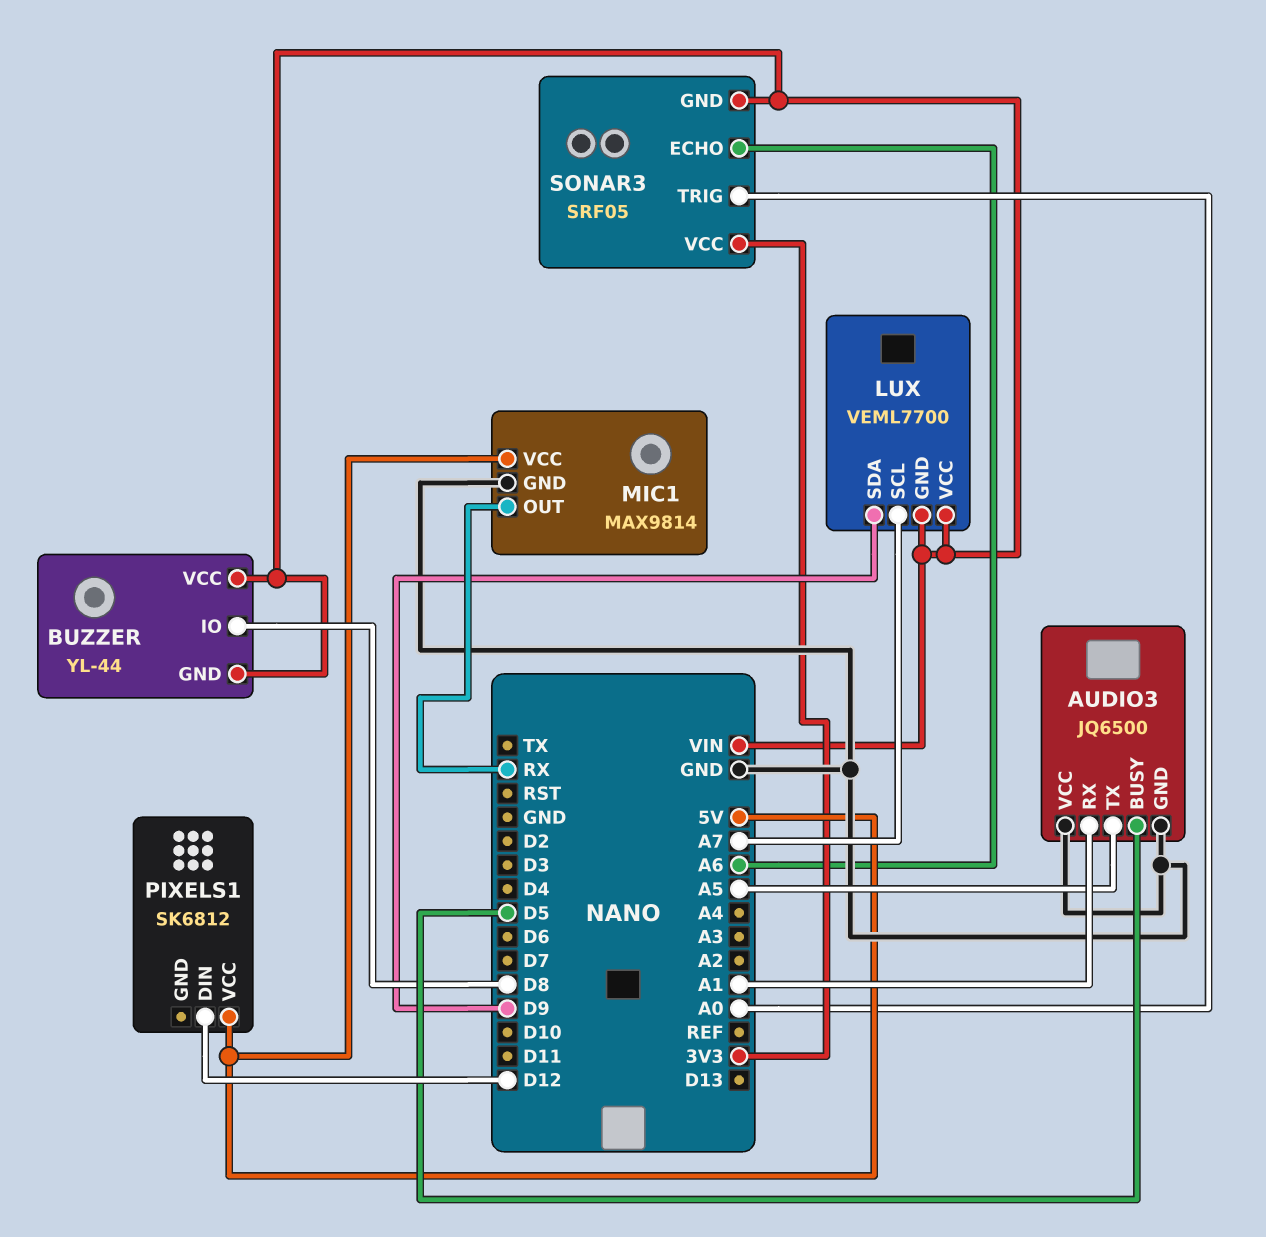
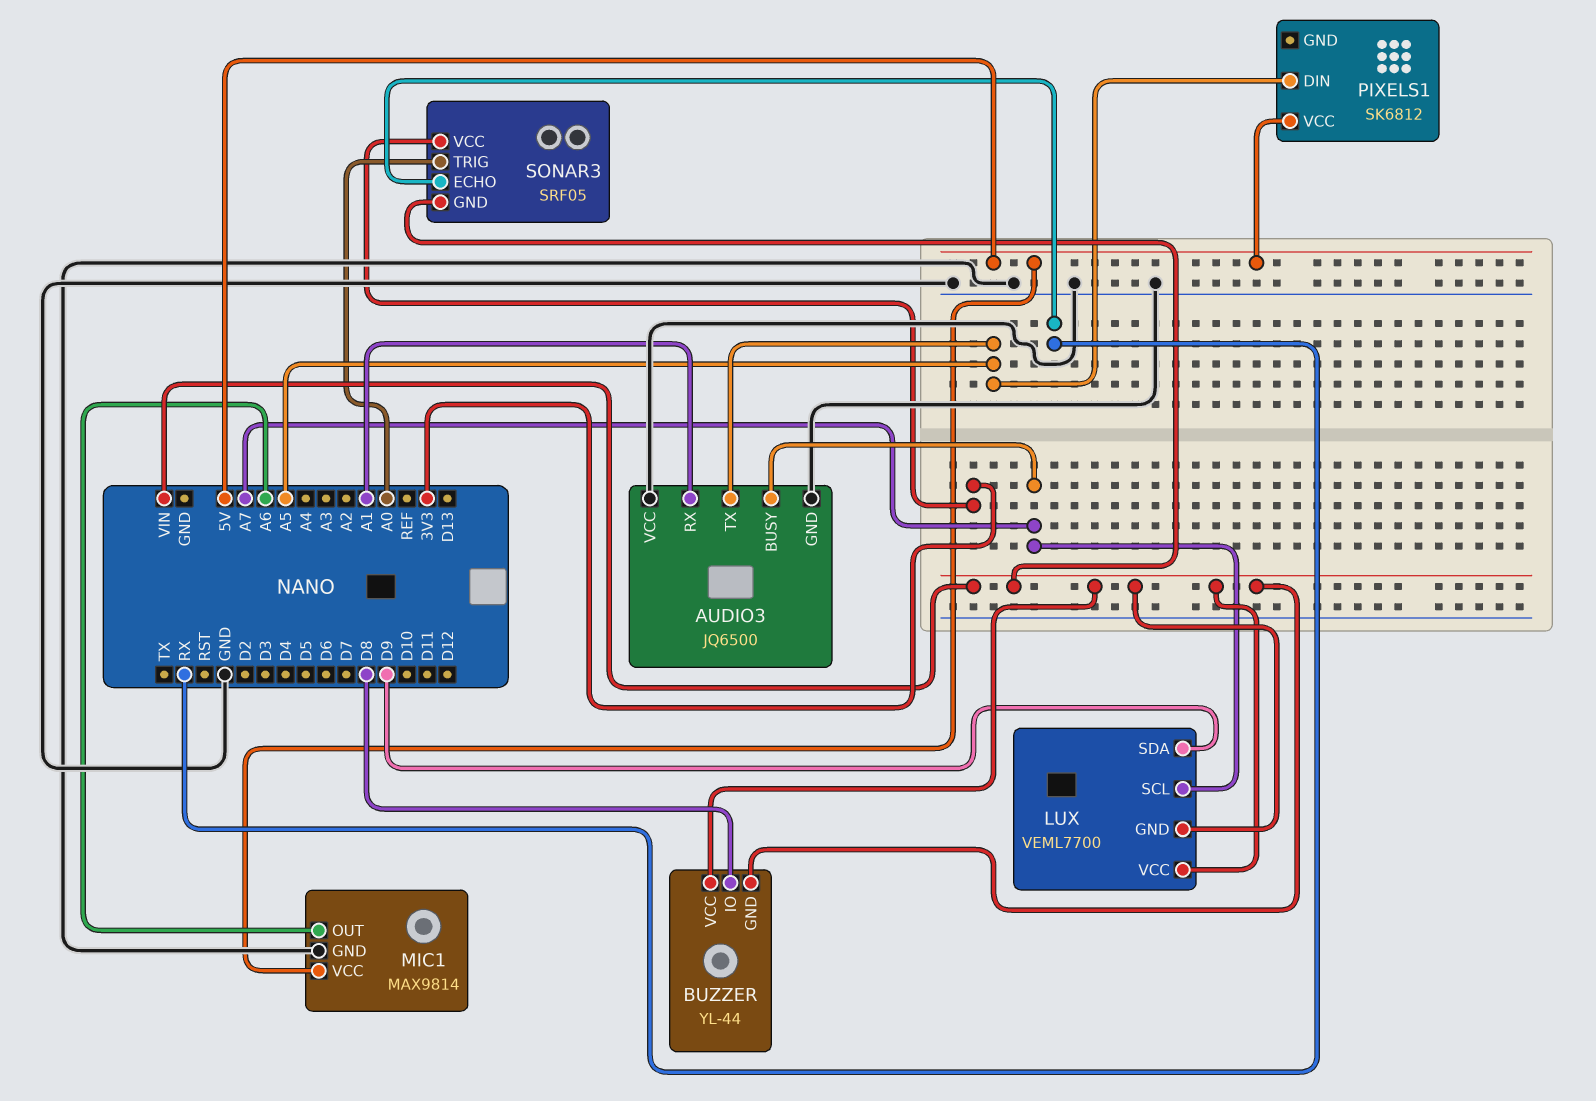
AUDIO3 pin BUSY: D5 -> A7
MIC1 pin OUT: RX -> A6
PIXELS1 pin DIN: D12 -> A5
SONAR3 pin ECHO: A6 -> RX

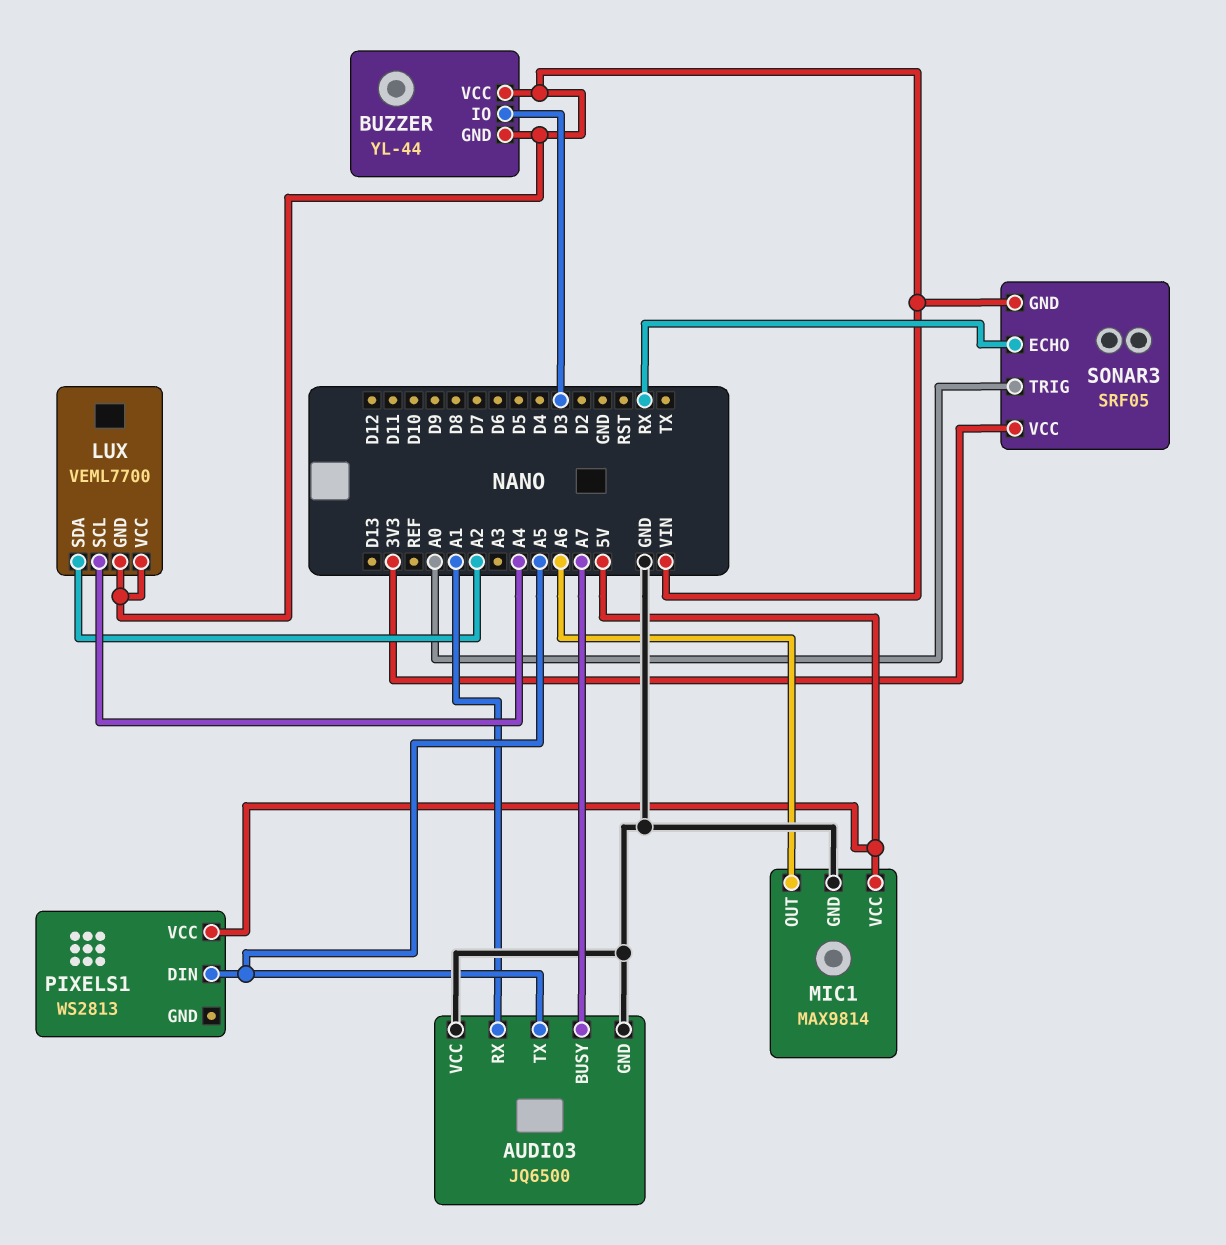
BUZZER pin IO: D8 -> D3
LUX pin SCL: A7 -> A4
LUX pin SDA: D9 -> A2
PIXELS1: SK6812 -> WS2813

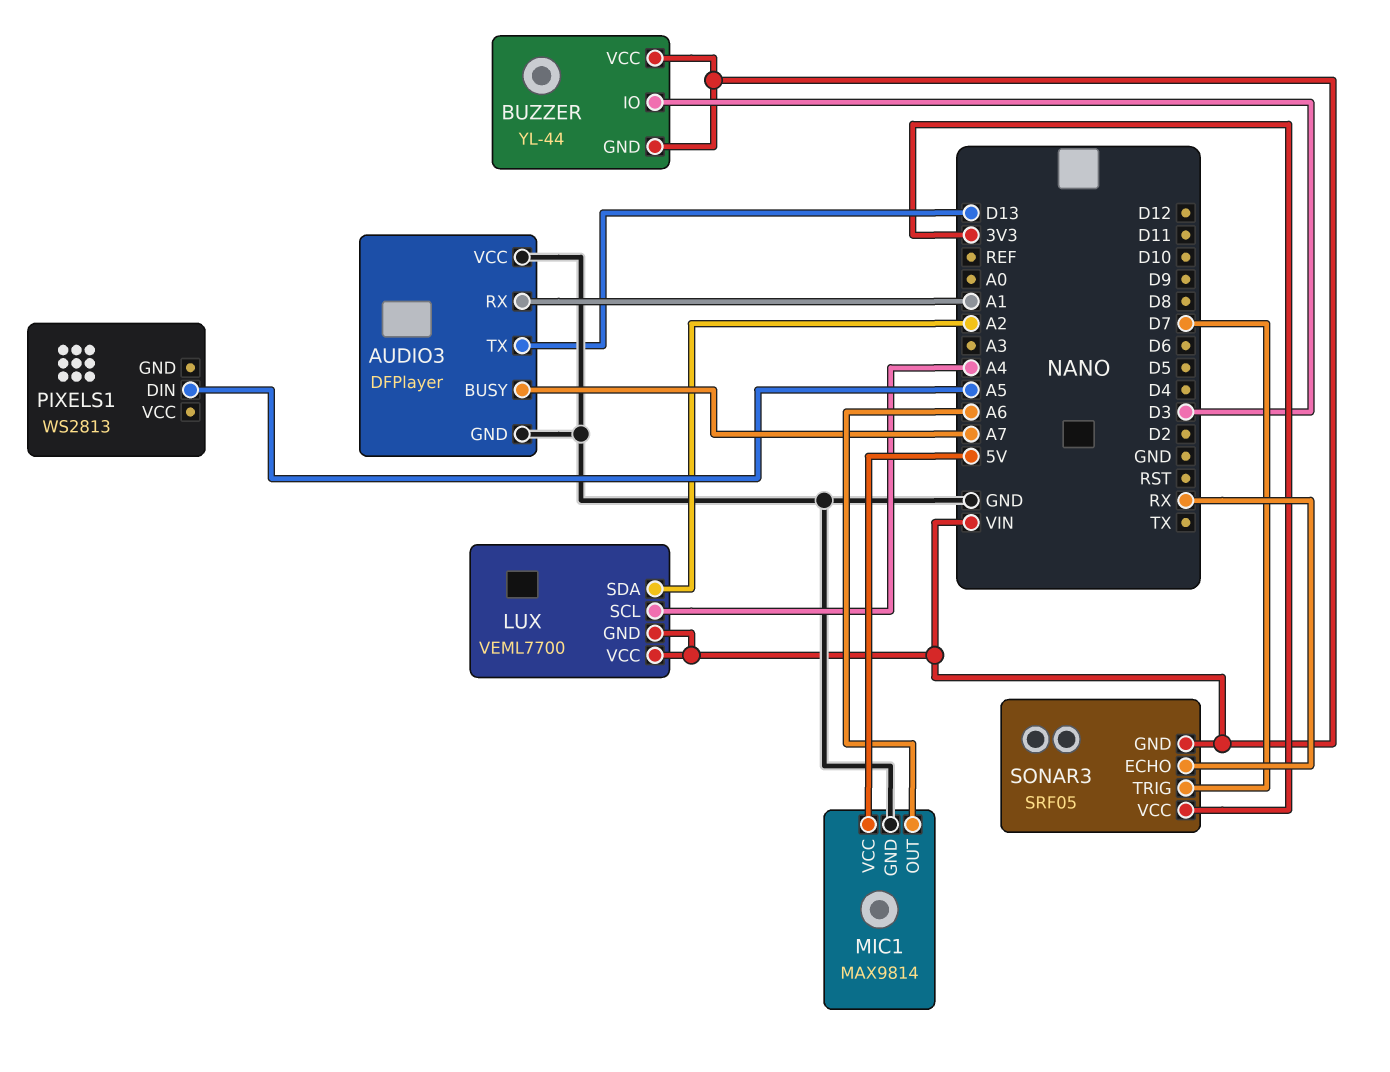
AUDIO3: JQ6500 -> DFPlayer
AUDIO3 pin TX: A5 -> D13
PIXELS1 pin VCC: 5V -> none
SONAR3 pin TRIG: A0 -> D7

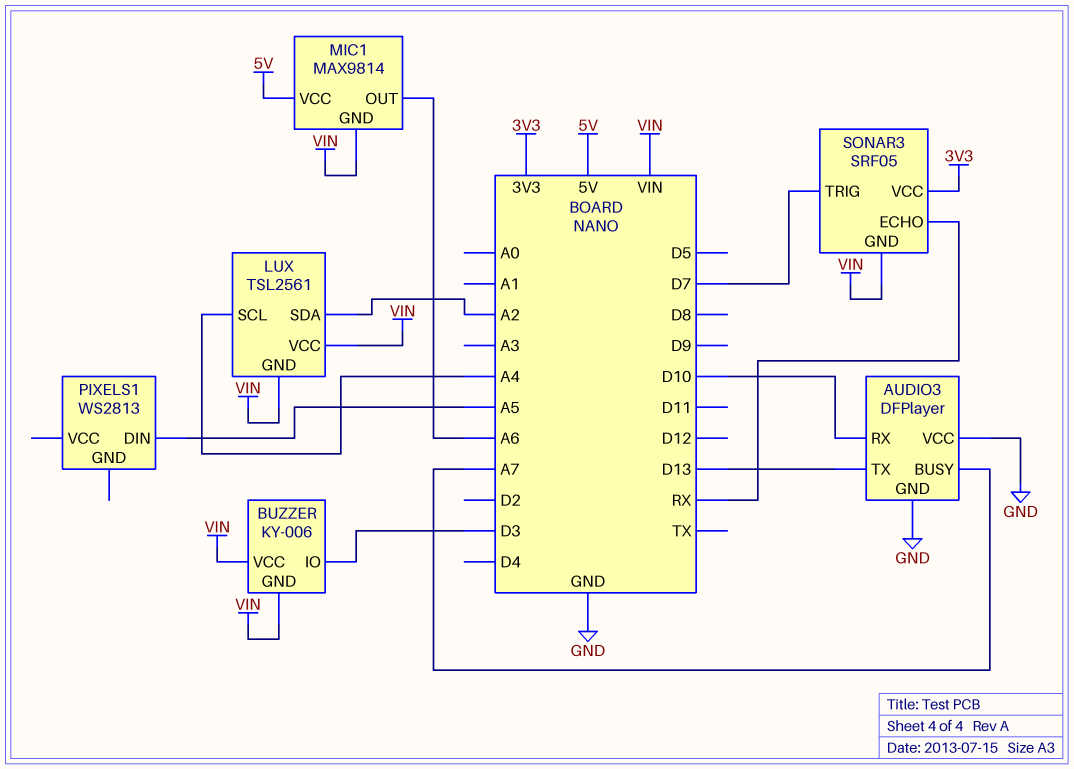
AUDIO3 pin RX: A1 -> D10
BUZZER: YL-44 -> KY-006
LUX: VEML7700 -> TSL2561
MIC1 pin GND: GND -> VIN

